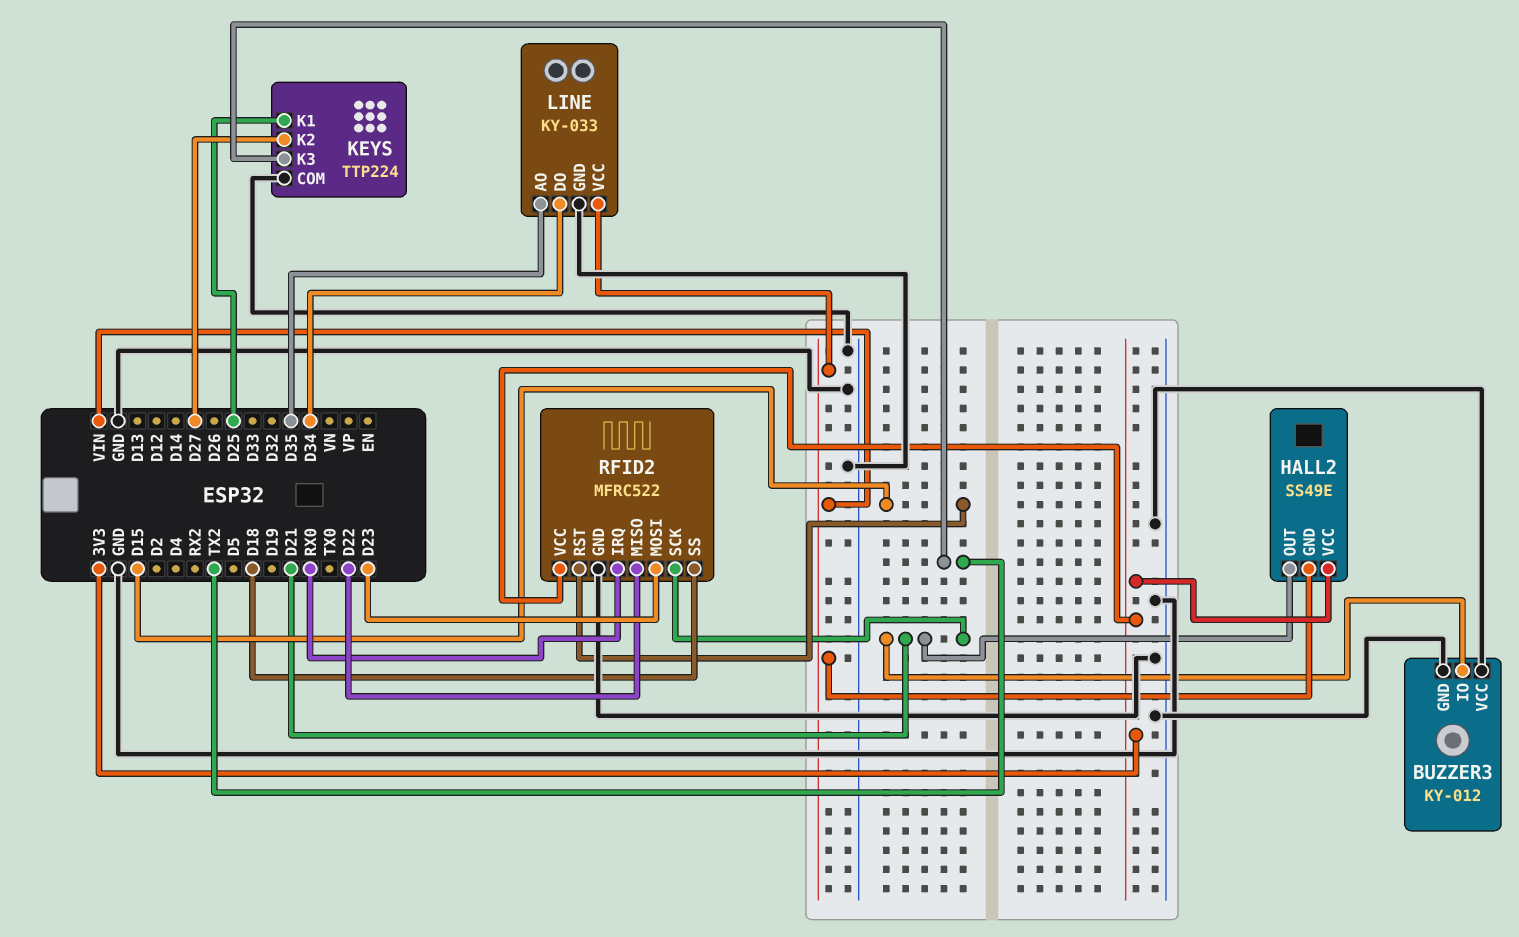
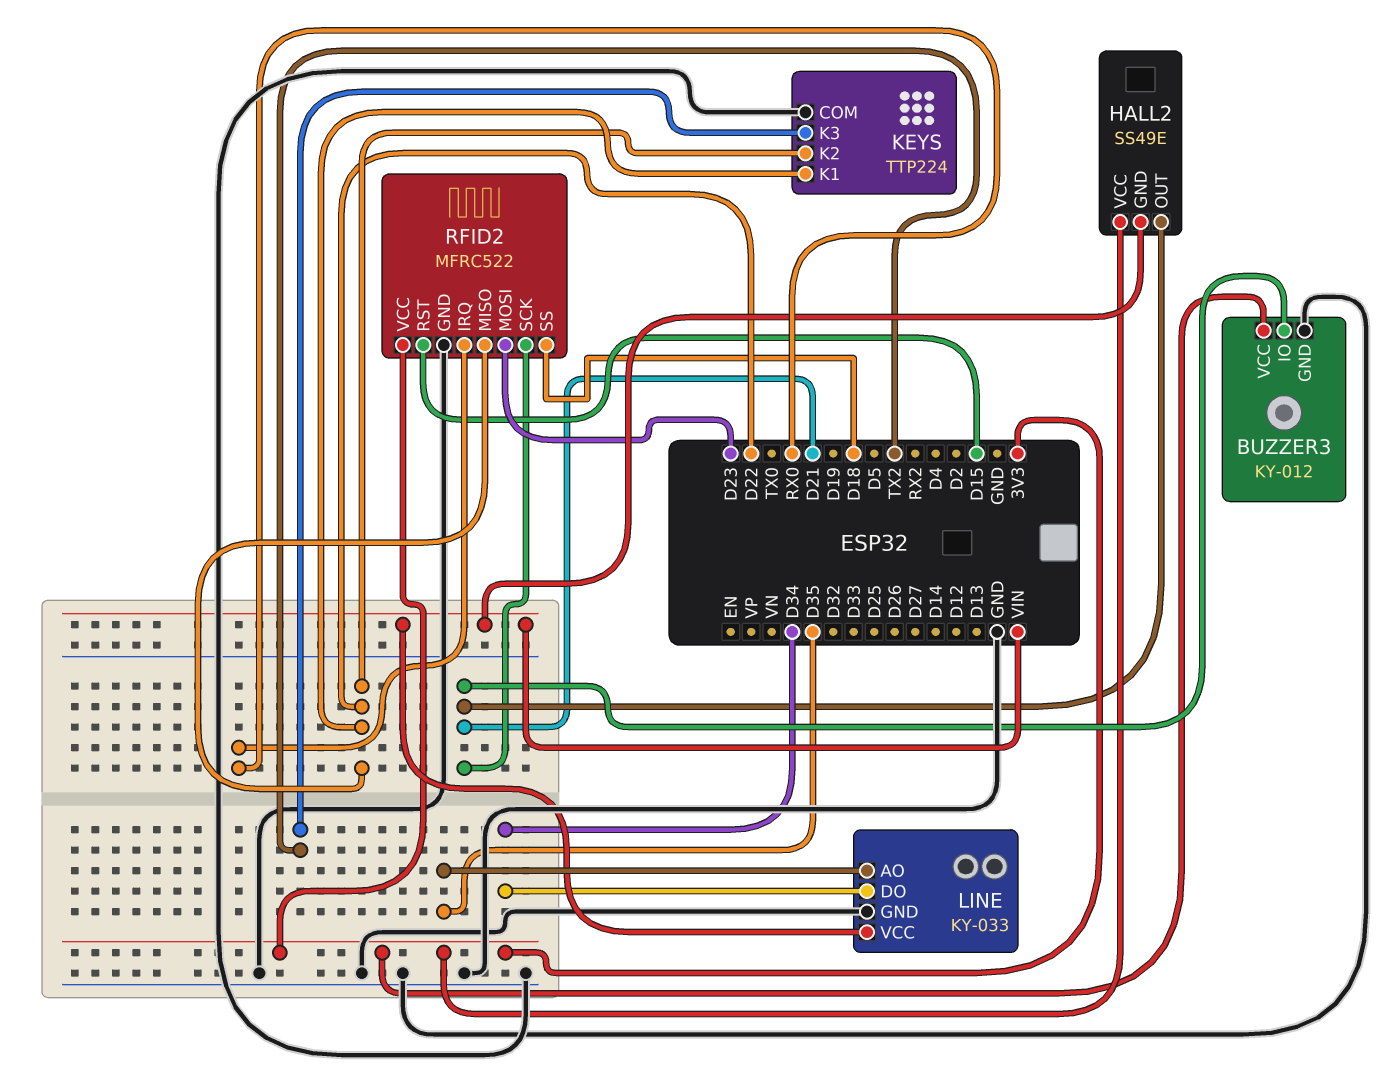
BUZZER3 pin VCC: GND -> 3V3
KEYS pin K1: D25 -> D22
KEYS pin K2: D27 -> D22

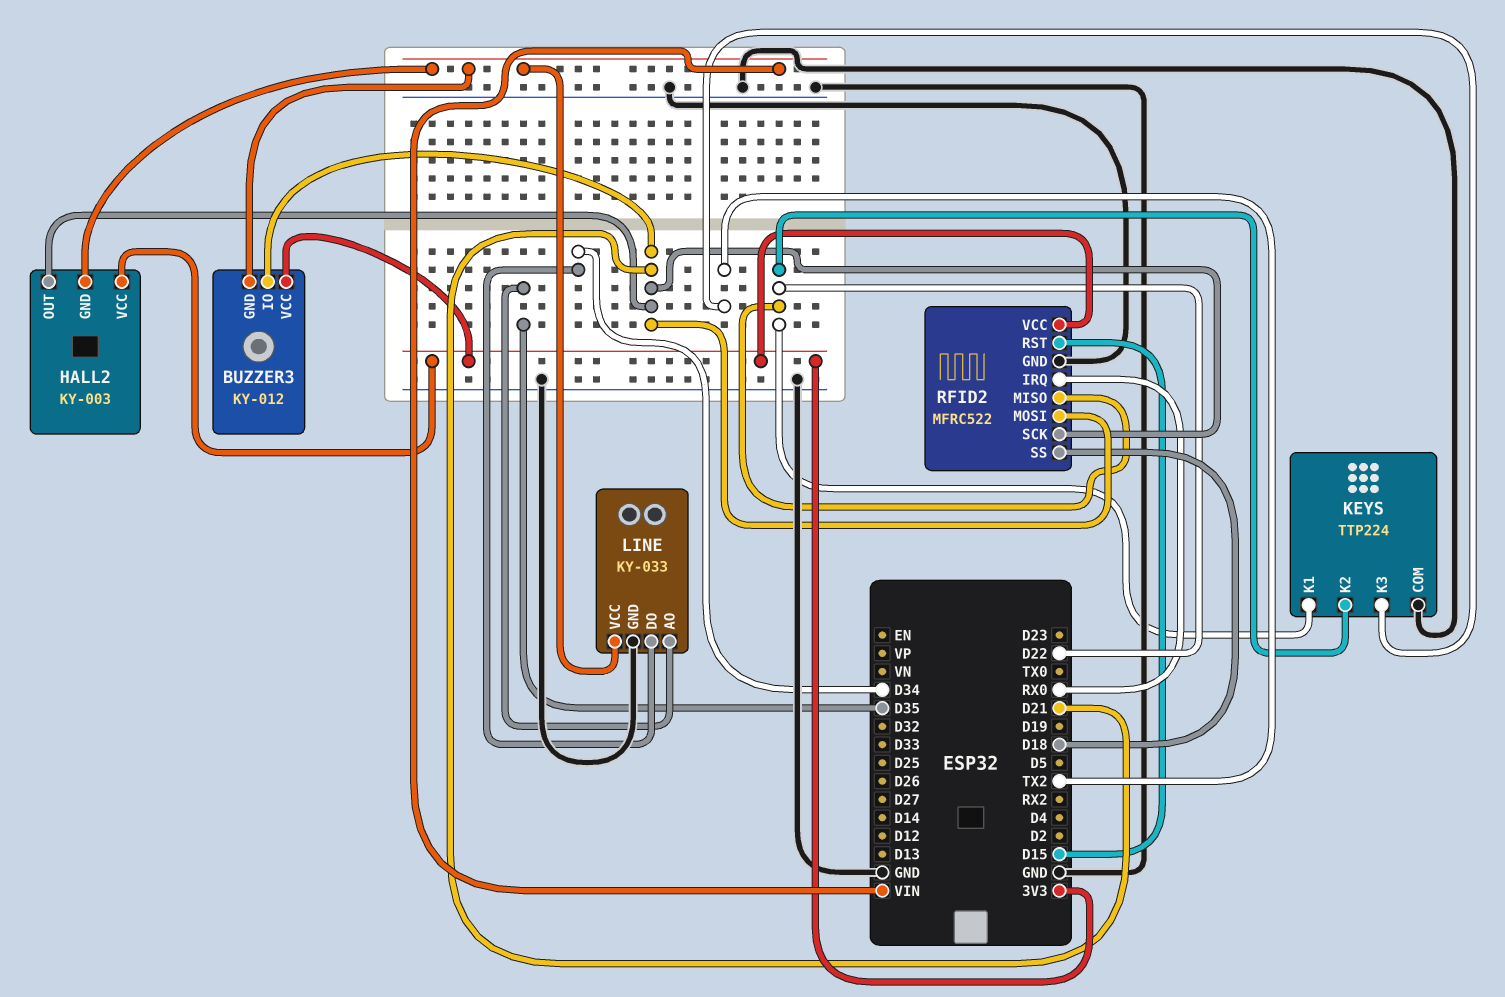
BUZZER3 pin GND: GND -> VIN
HALL2: SS49E -> KY-003
RFID2 pin MOSI: D23 -> D21

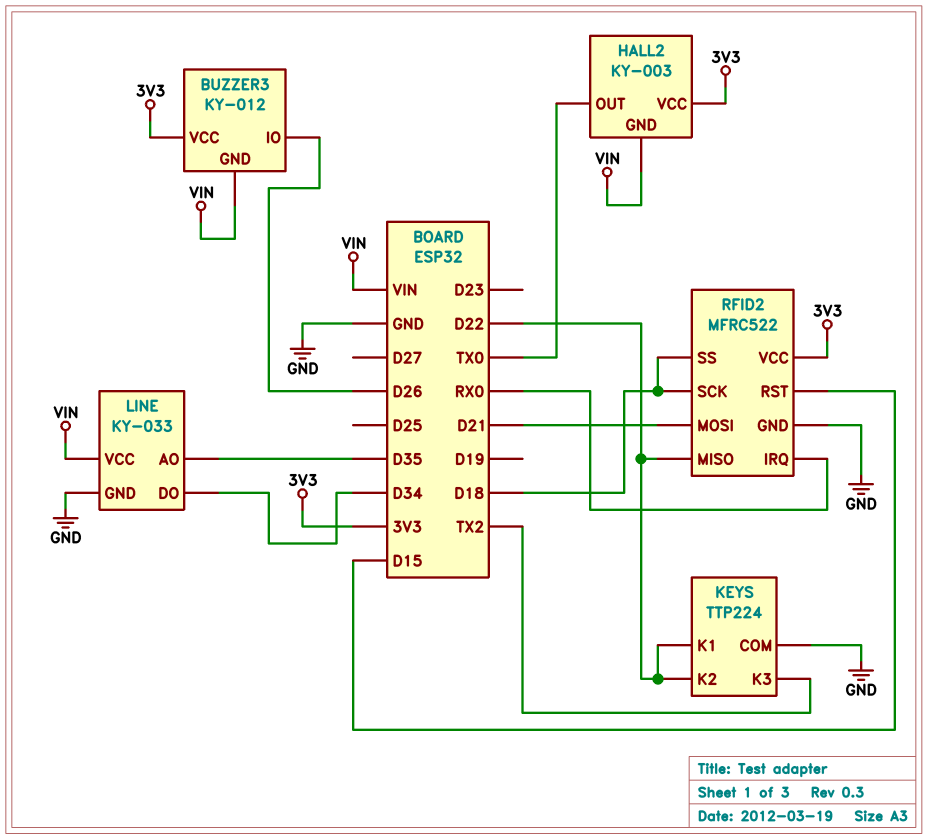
BUZZER3 pin IO: D21 -> D26
HALL2 pin OUT: D21 -> TX0
RFID2 pin SCK: D21 -> D18

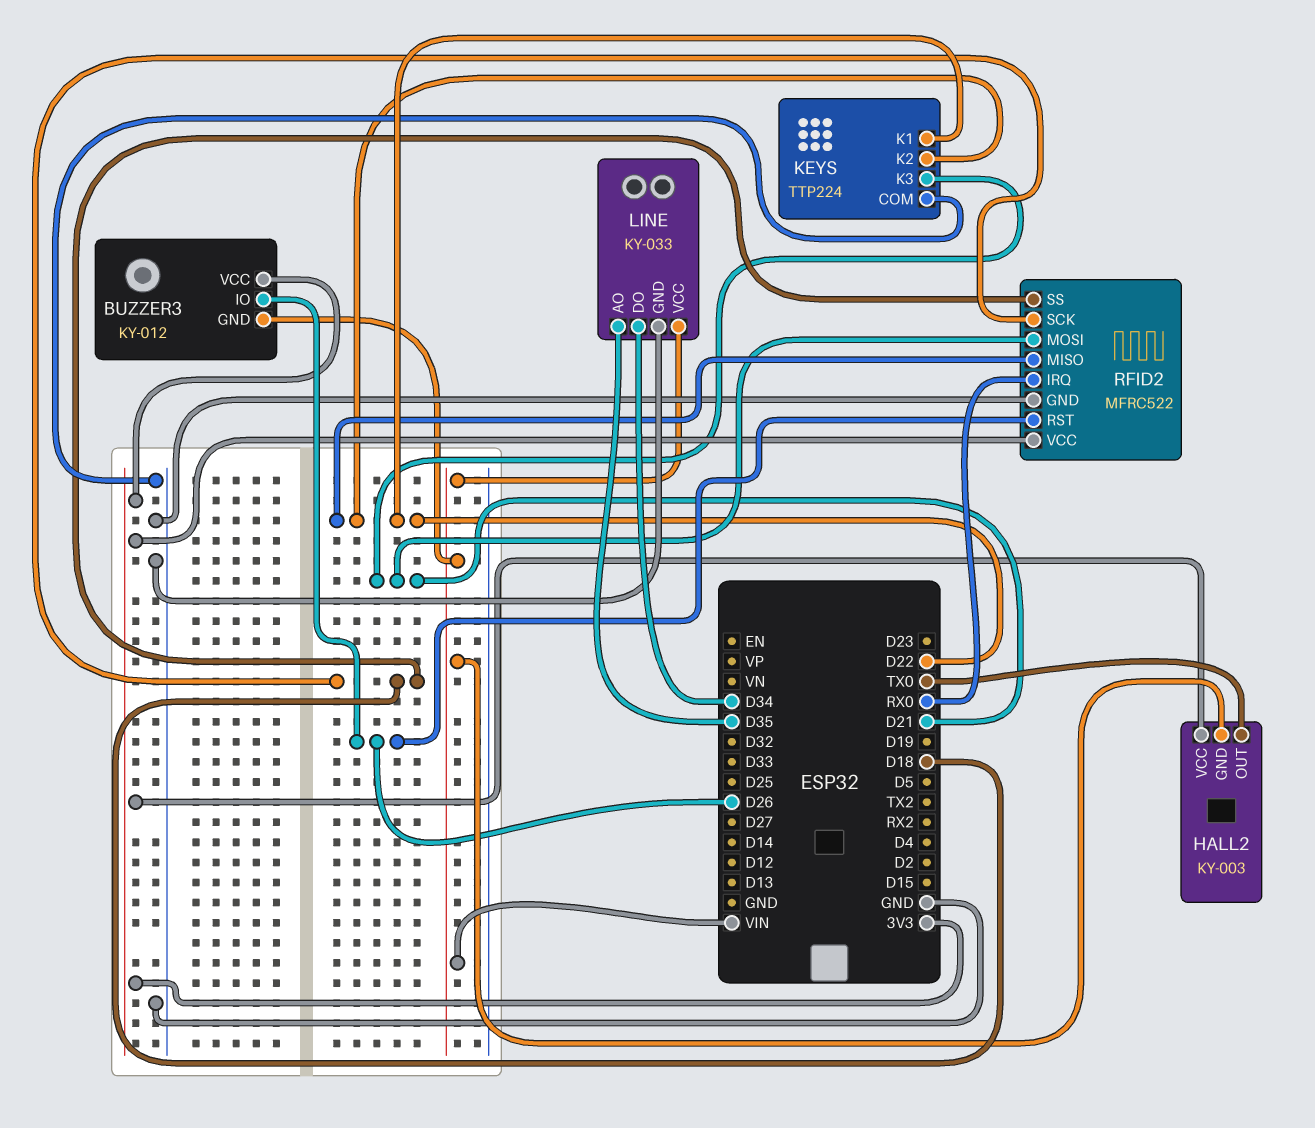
KEYS pin K3: TX2 -> D21
RFID2 pin RST: D15 -> D26

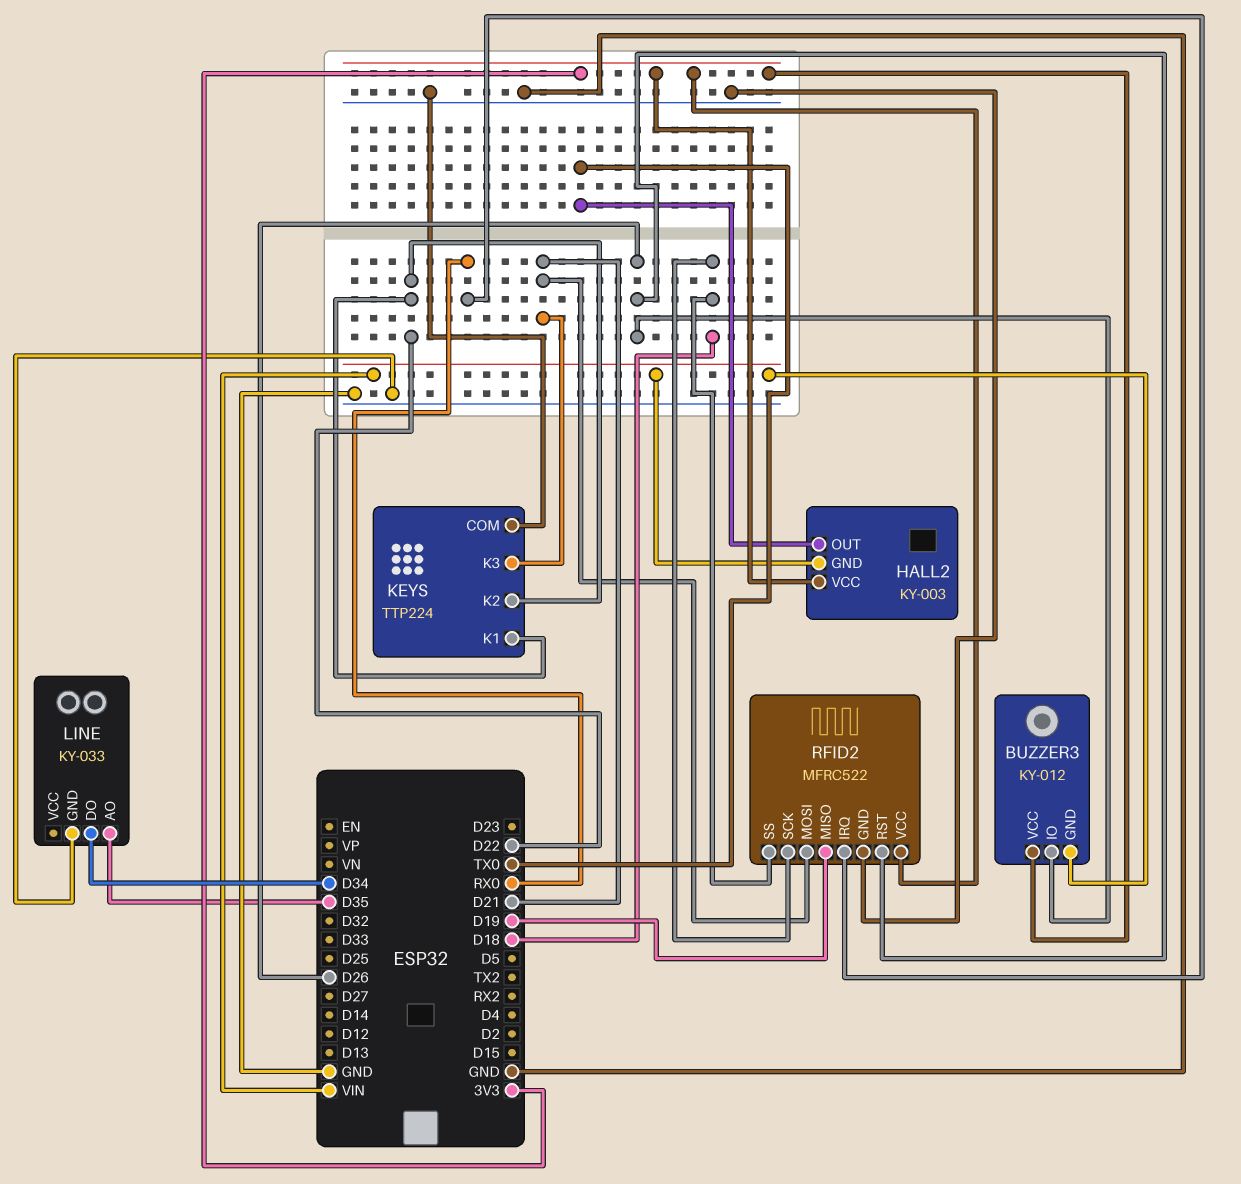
LINE pin VCC: VIN -> none
RFID2 pin MISO: D22 -> D19

